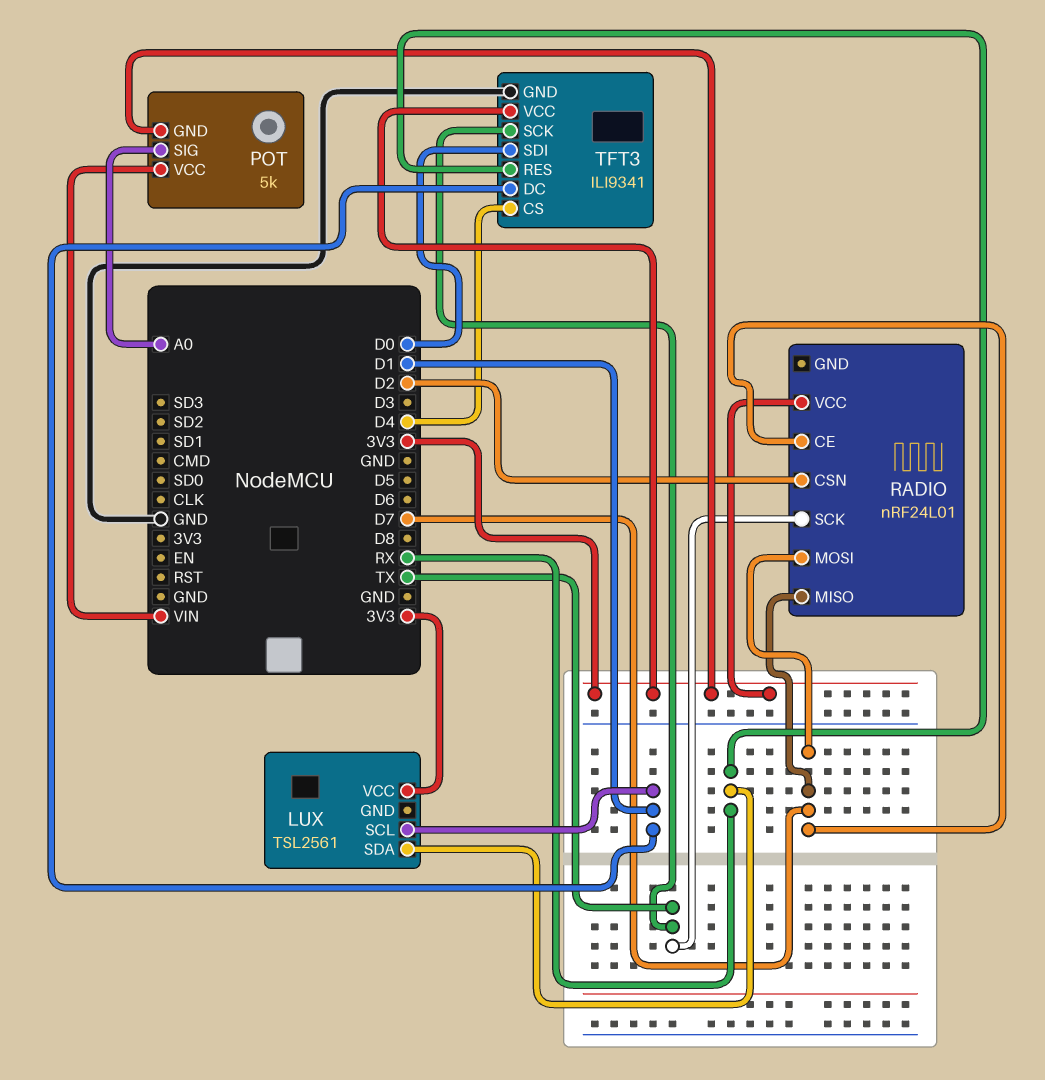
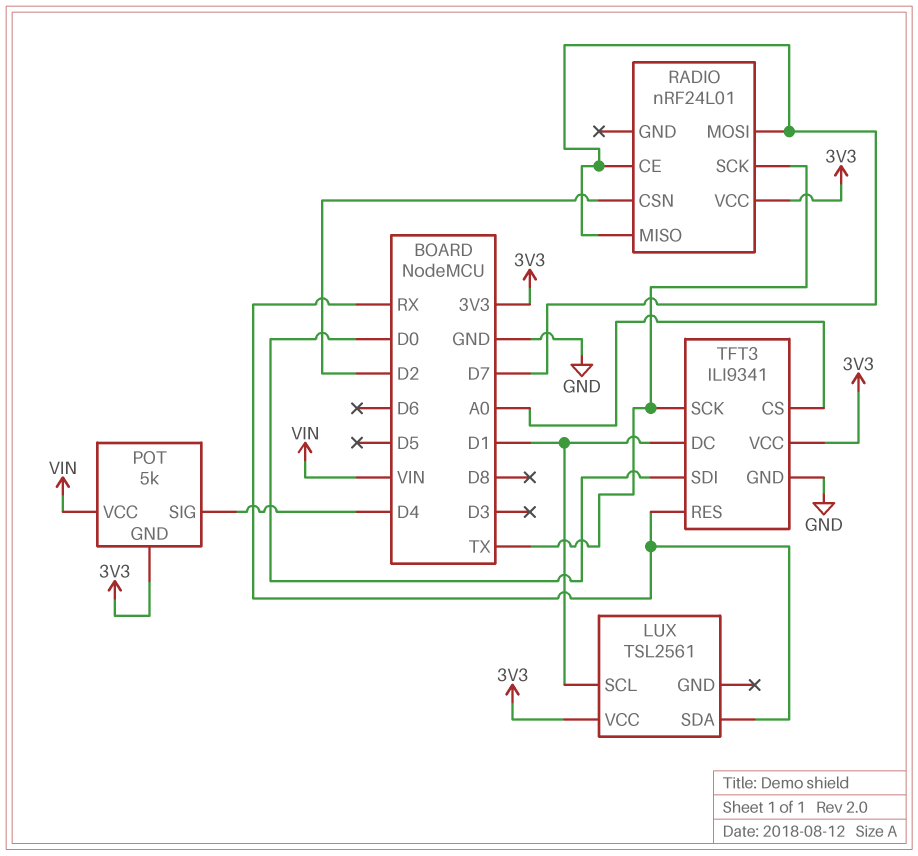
POT pin SIG: A0 -> D4
TFT3 pin CS: D4 -> A0

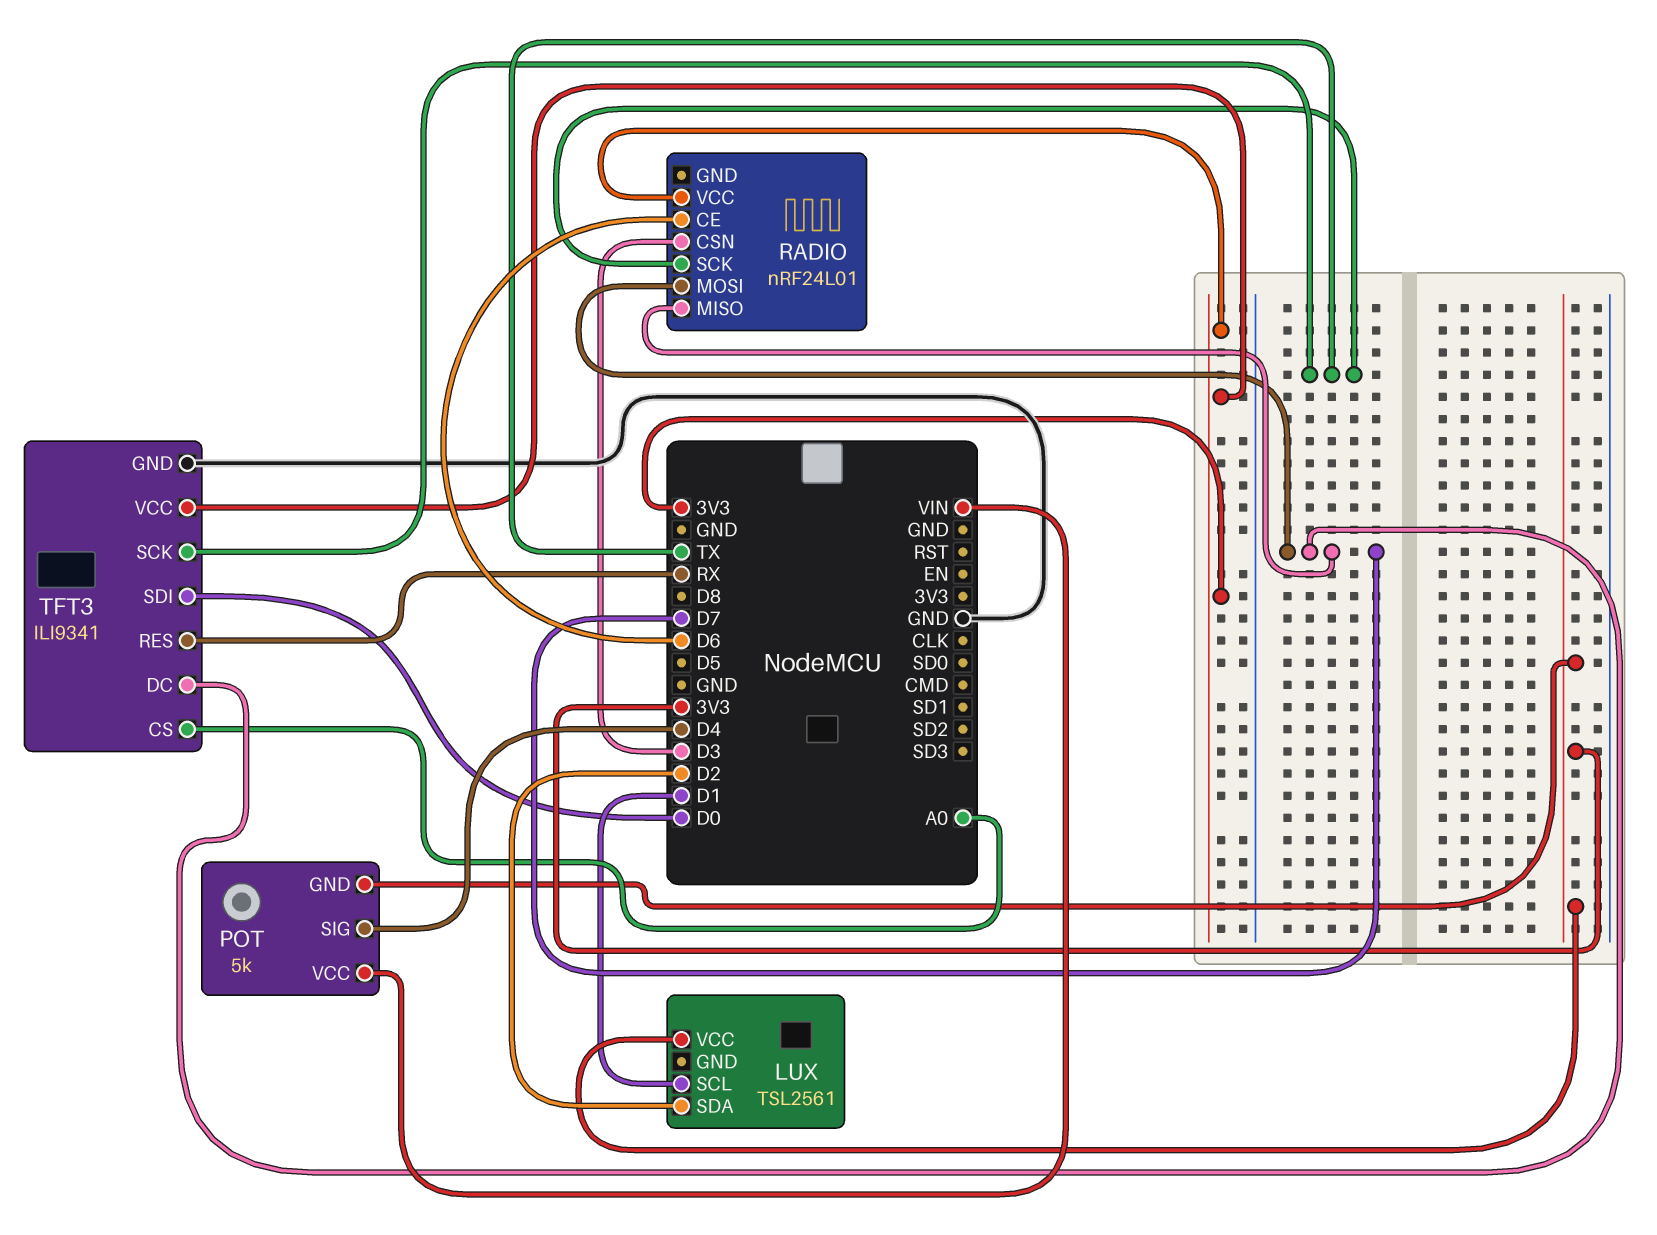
LUX pin SDA: RX -> D2
RADIO pin CE: D7 -> D6
RADIO pin CSN: D2 -> D3
TFT3 pin DC: D1 -> D7

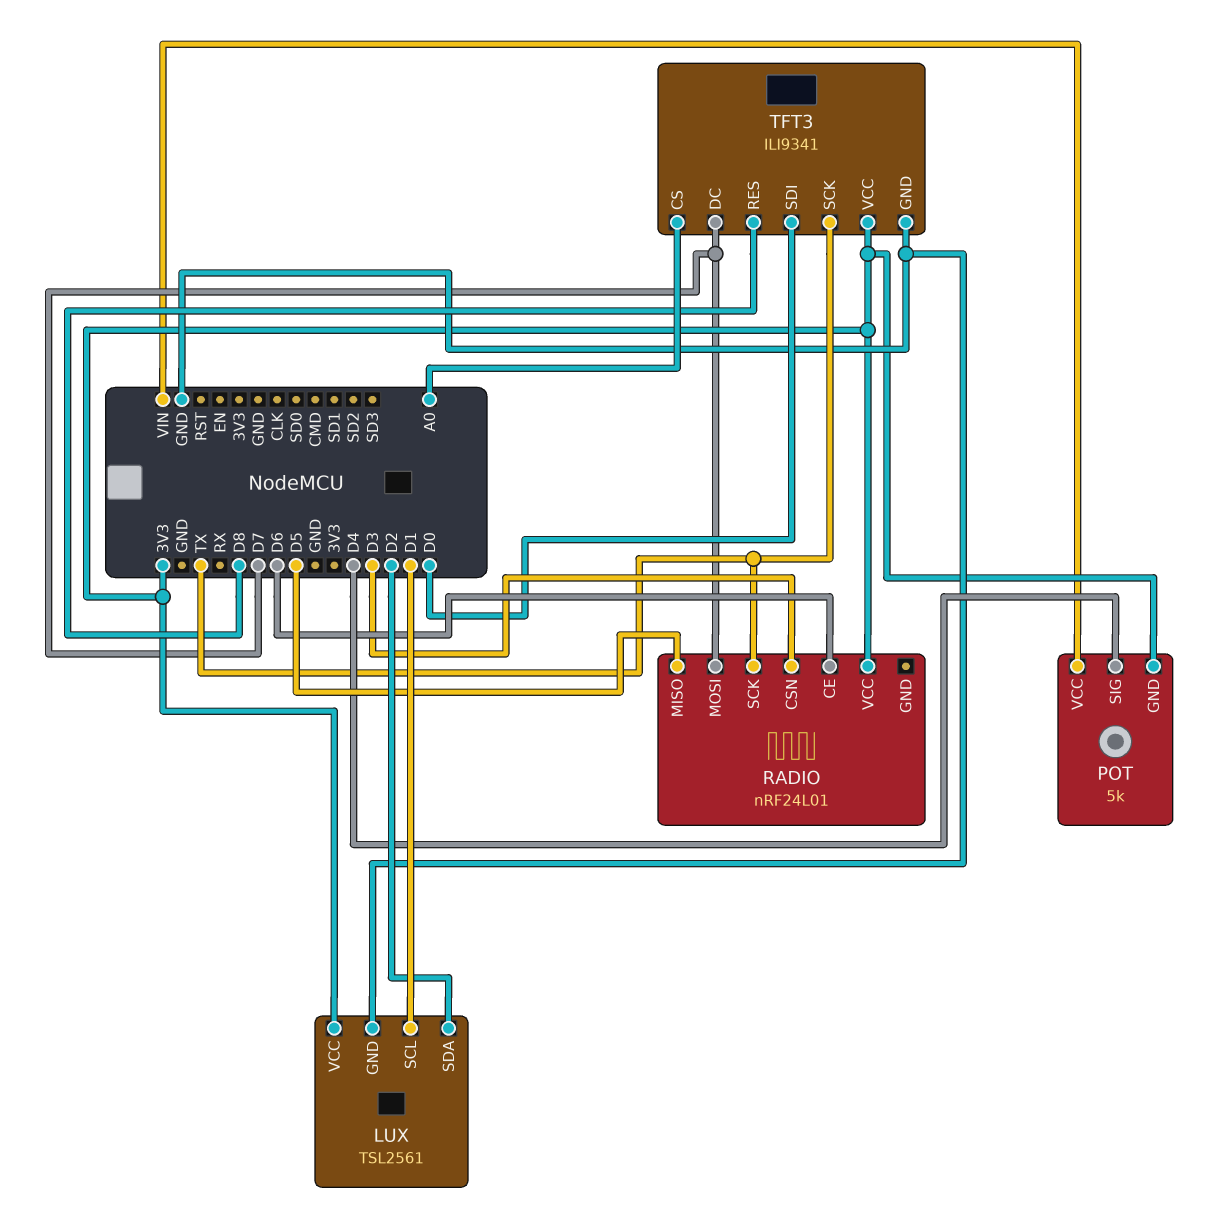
LUX pin GND: none -> GND
RADIO pin MISO: D7 -> D5
TFT3 pin RES: RX -> D8

